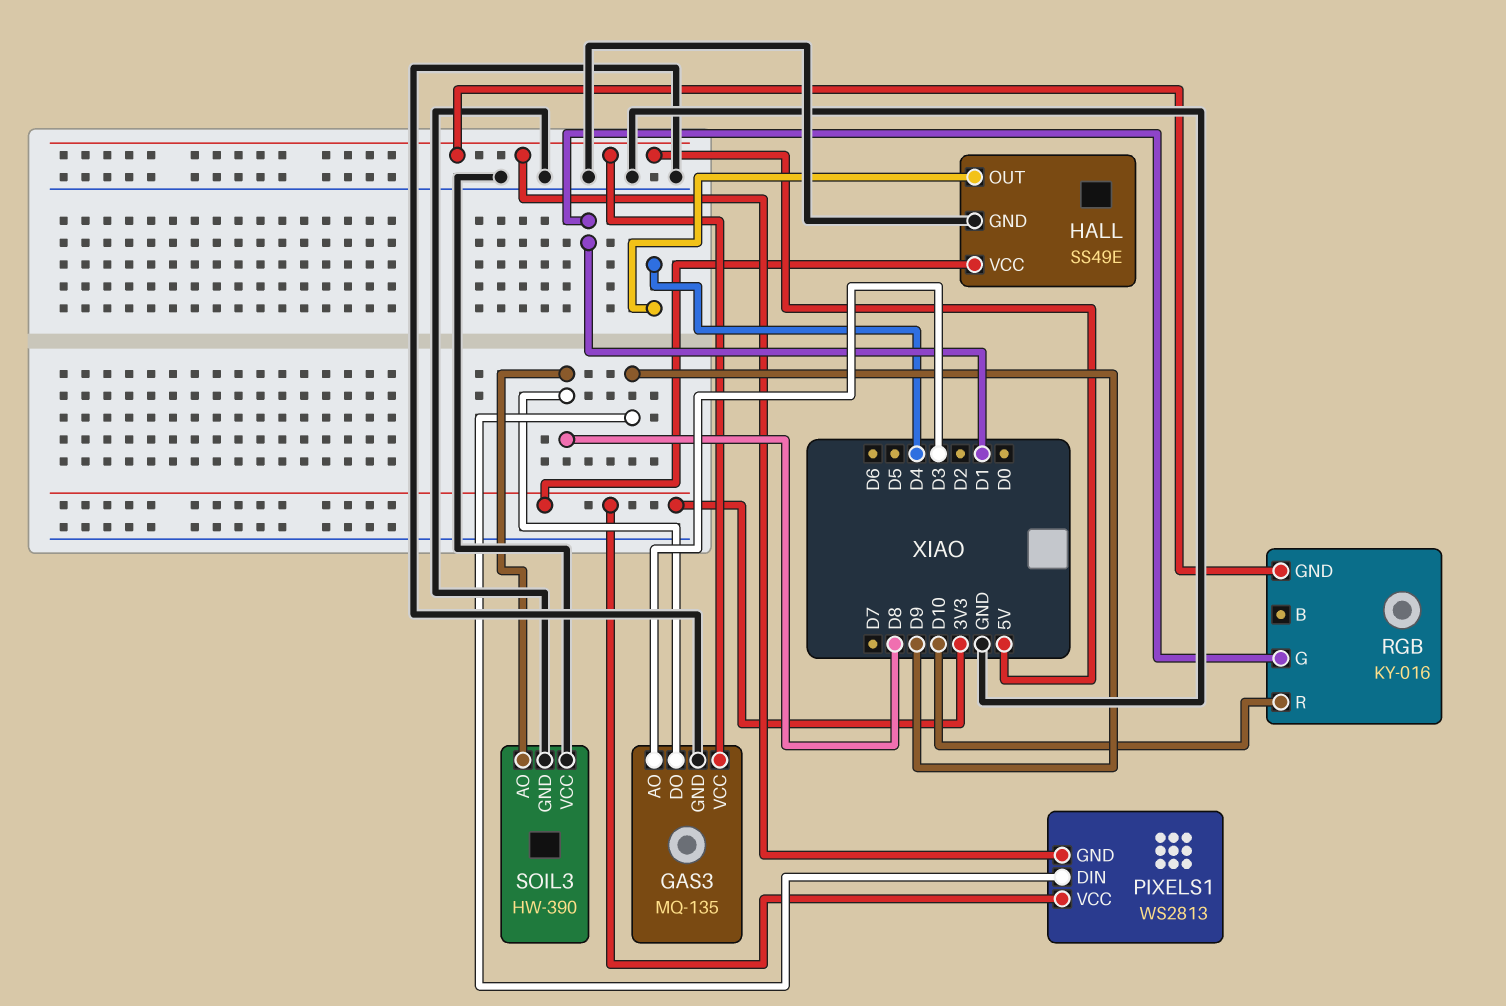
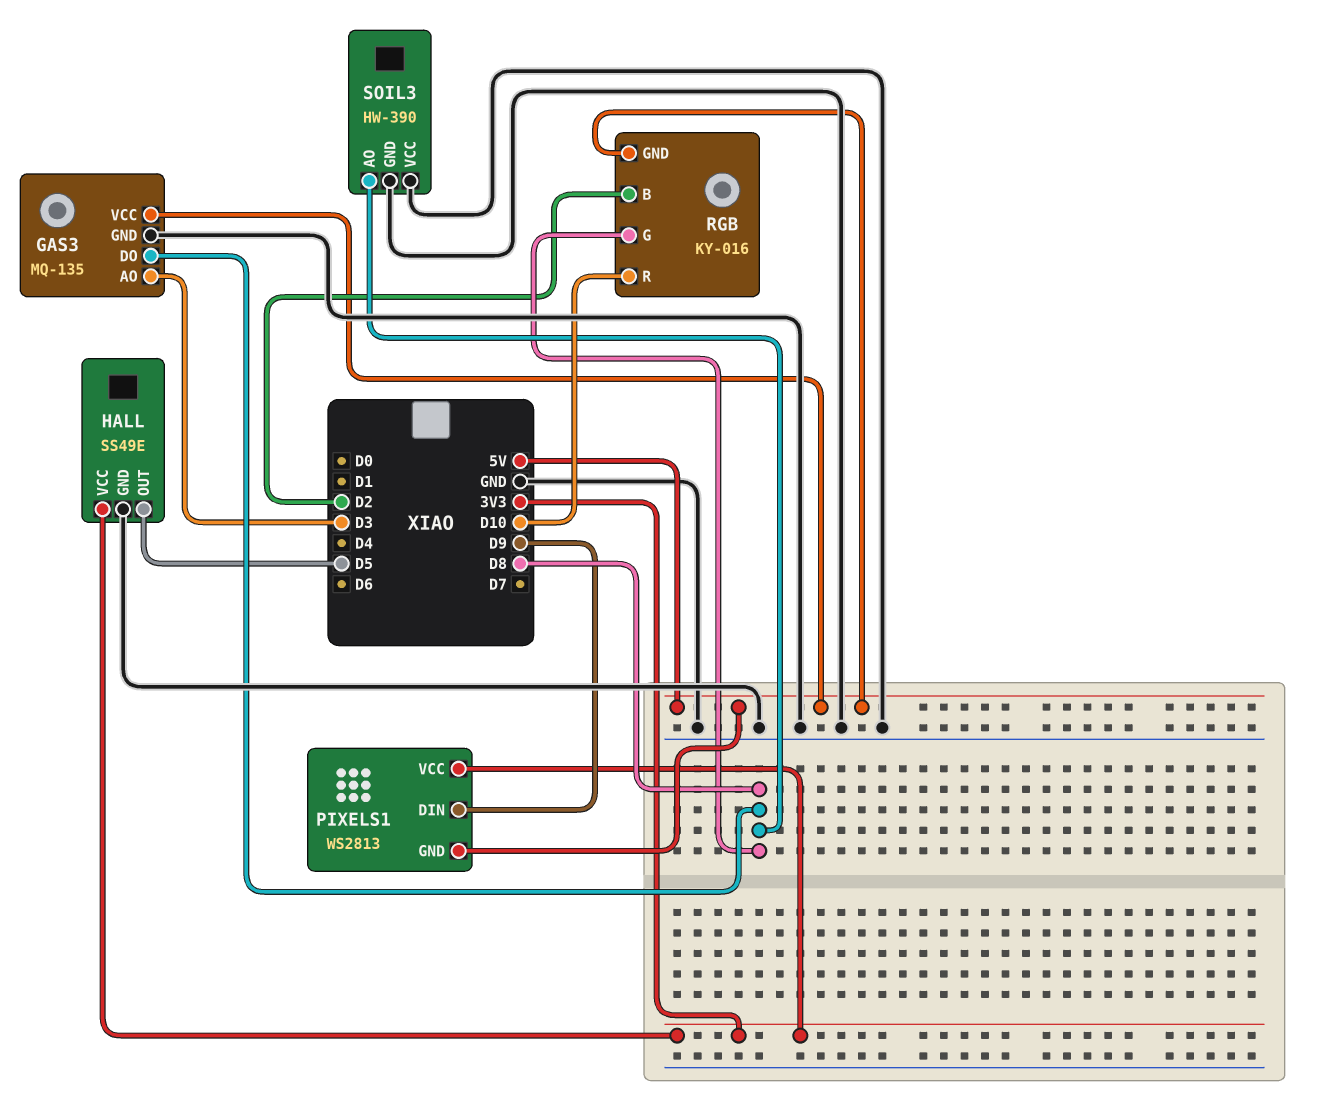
HALL pin OUT: D4 -> D5
RGB pin B: none -> D2
RGB pin G: D1 -> D8

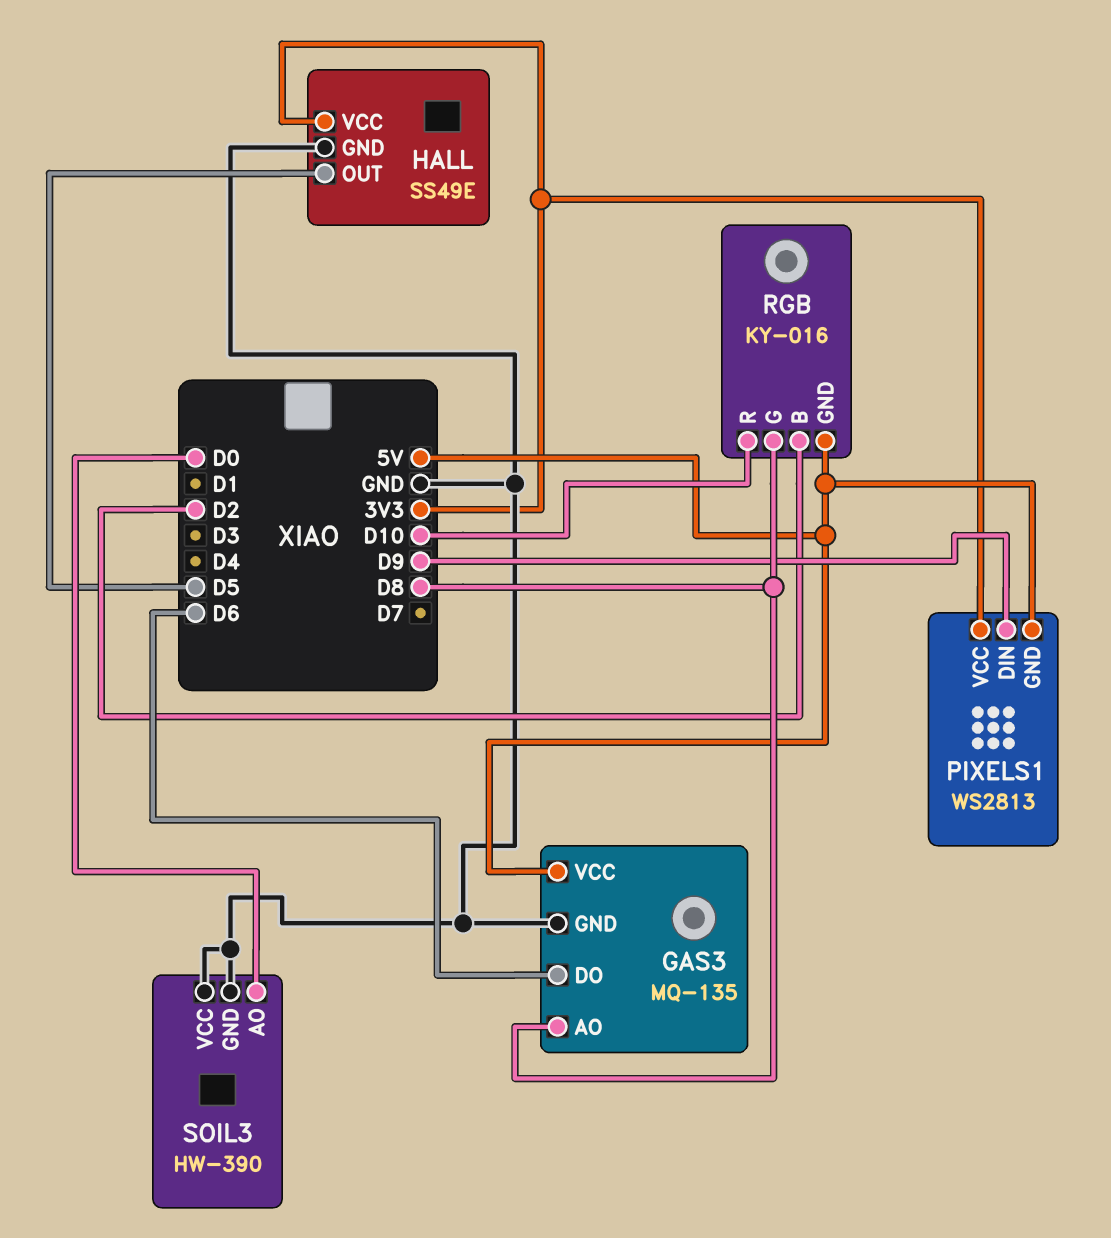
GAS3 pin AO: D3 -> D8
GAS3 pin DO: D8 -> D6
SOIL3 pin AO: D8 -> D0

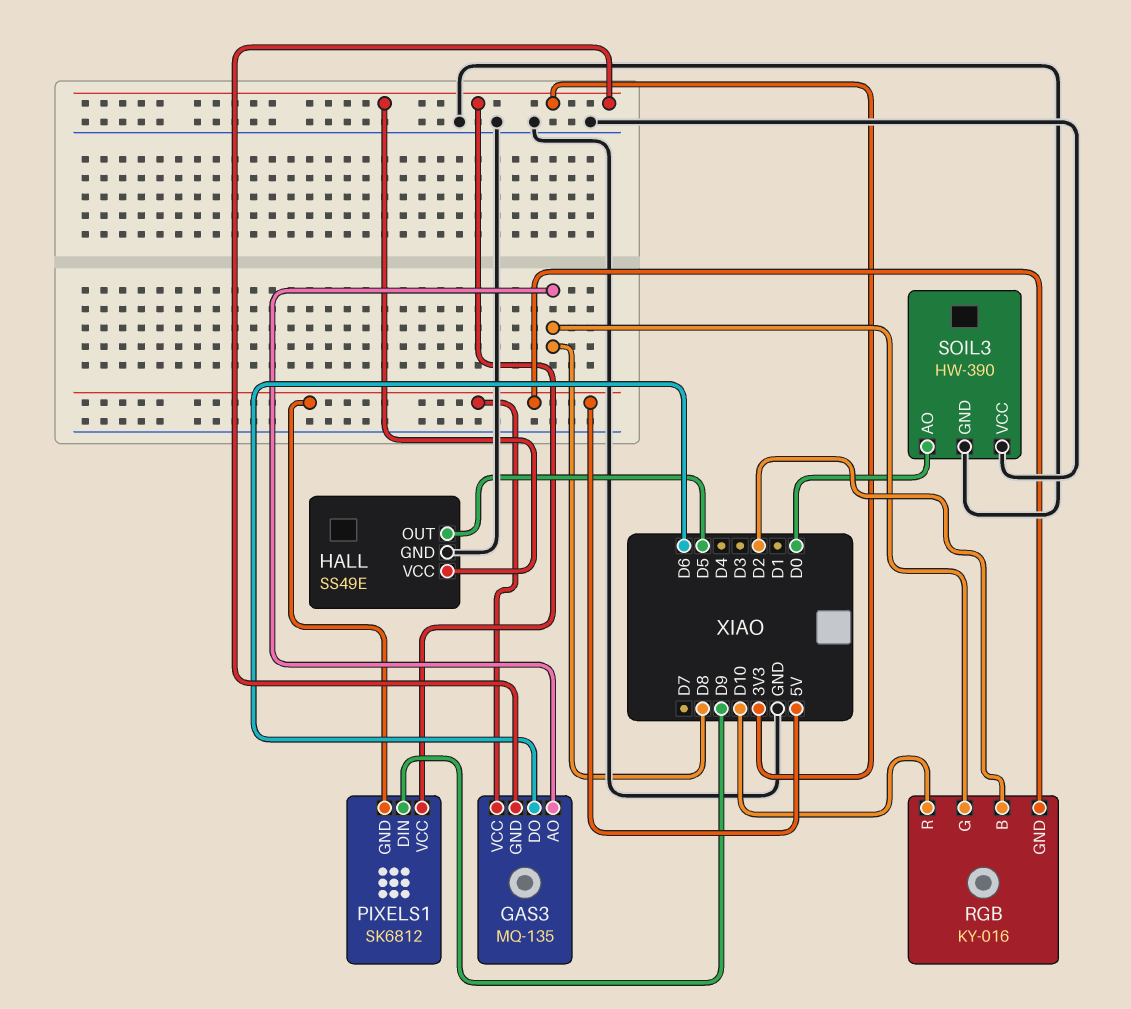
GAS3 pin GND: GND -> 3V3
PIXELS1: WS2813 -> SK6812

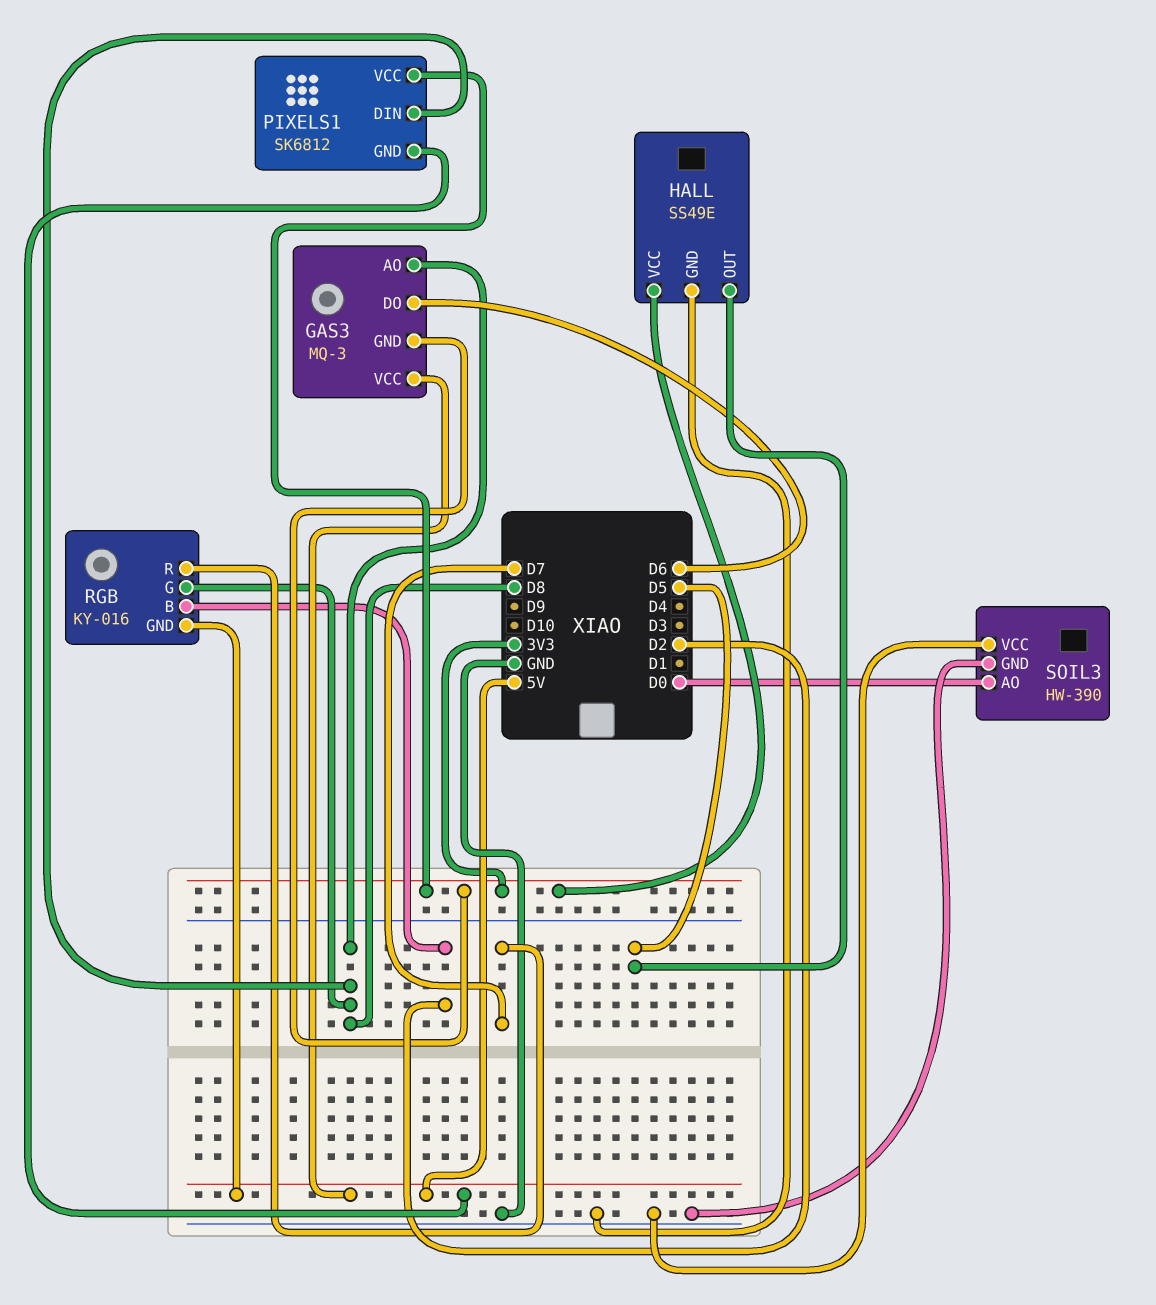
GAS3: MQ-135 -> MQ-3
PIXELS1 pin DIN: D9 -> D8
RGB pin R: D10 -> D7

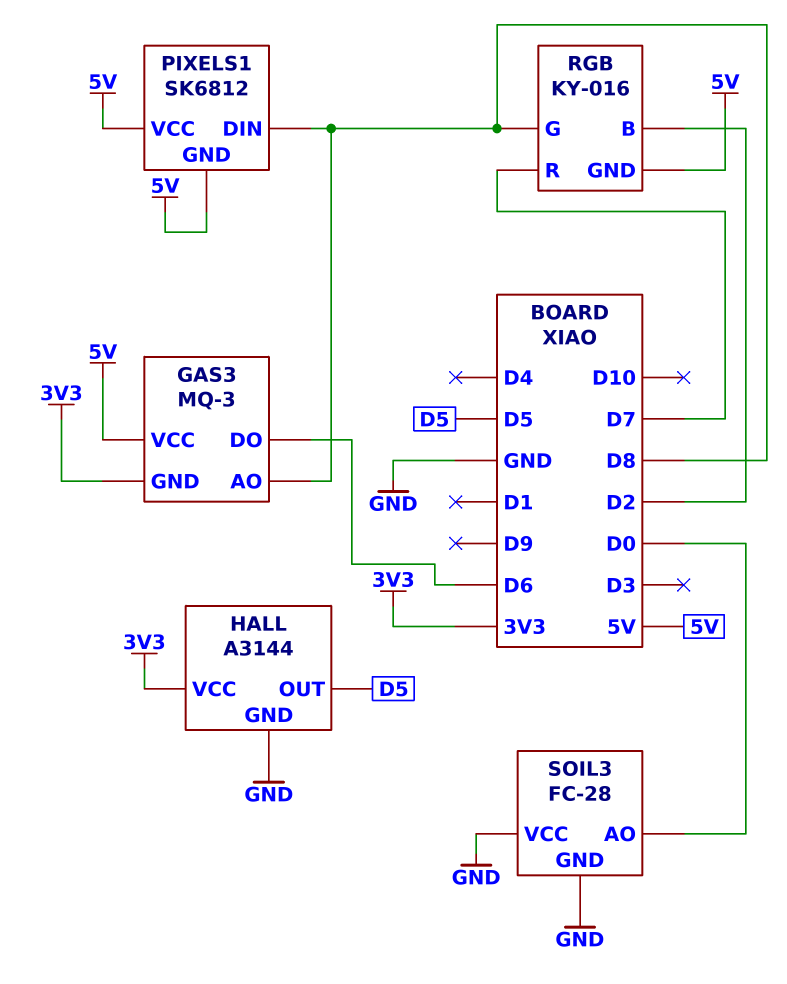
HALL: SS49E -> A3144
PIXELS1 pin VCC: 3V3 -> 5V
SOIL3: HW-390 -> FC-28

